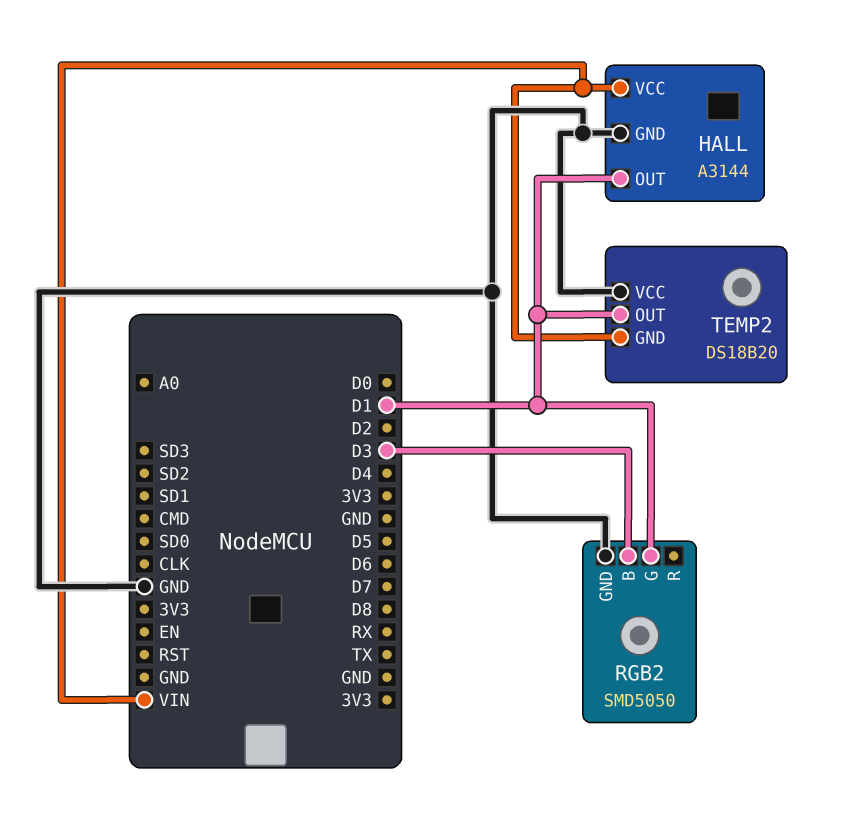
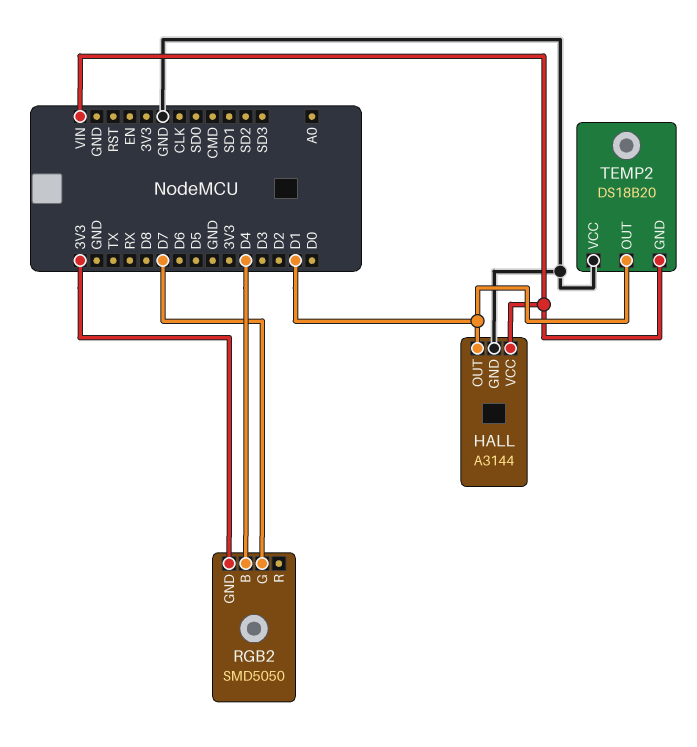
RGB2 pin B: D3 -> D4
RGB2 pin G: D1 -> D7
RGB2 pin GND: GND -> 3V3

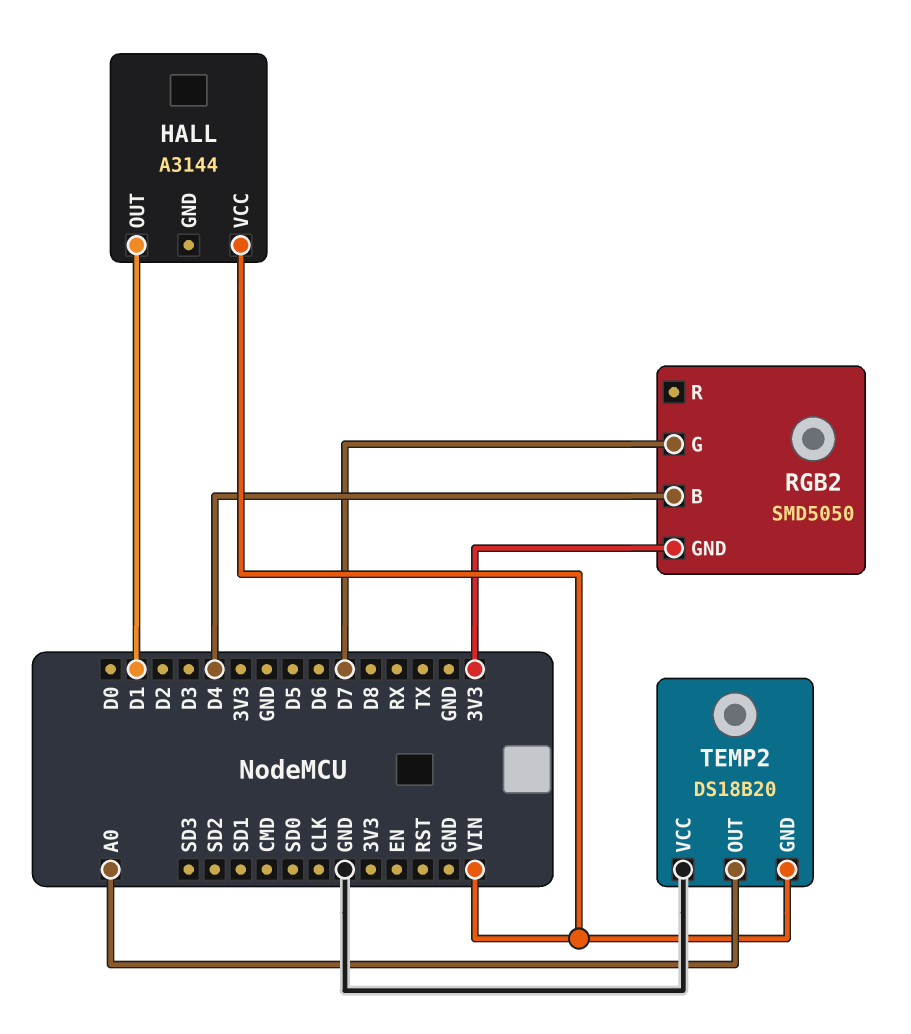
HALL pin GND: GND -> none
TEMP2 pin OUT: D1 -> A0

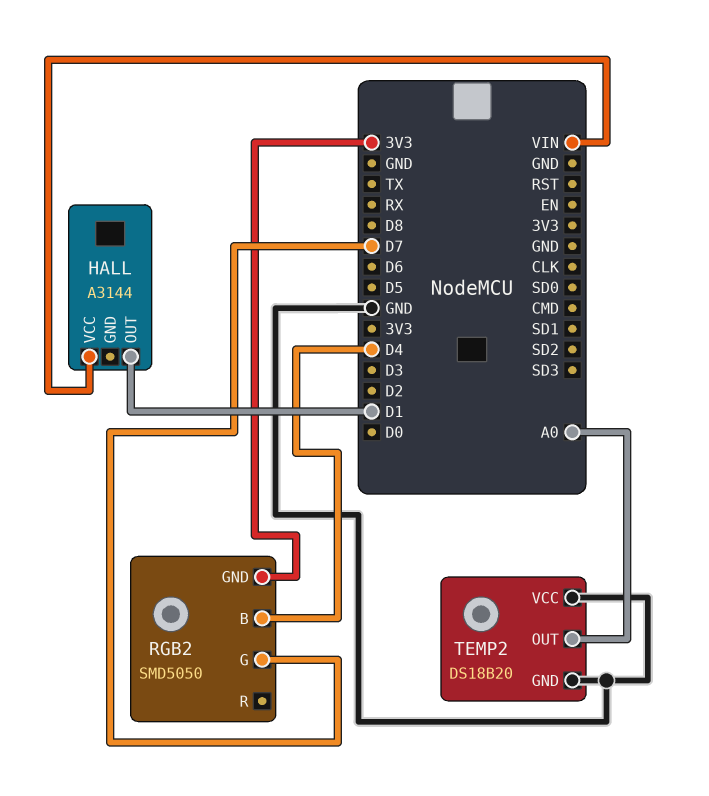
TEMP2 pin GND: VIN -> GND

